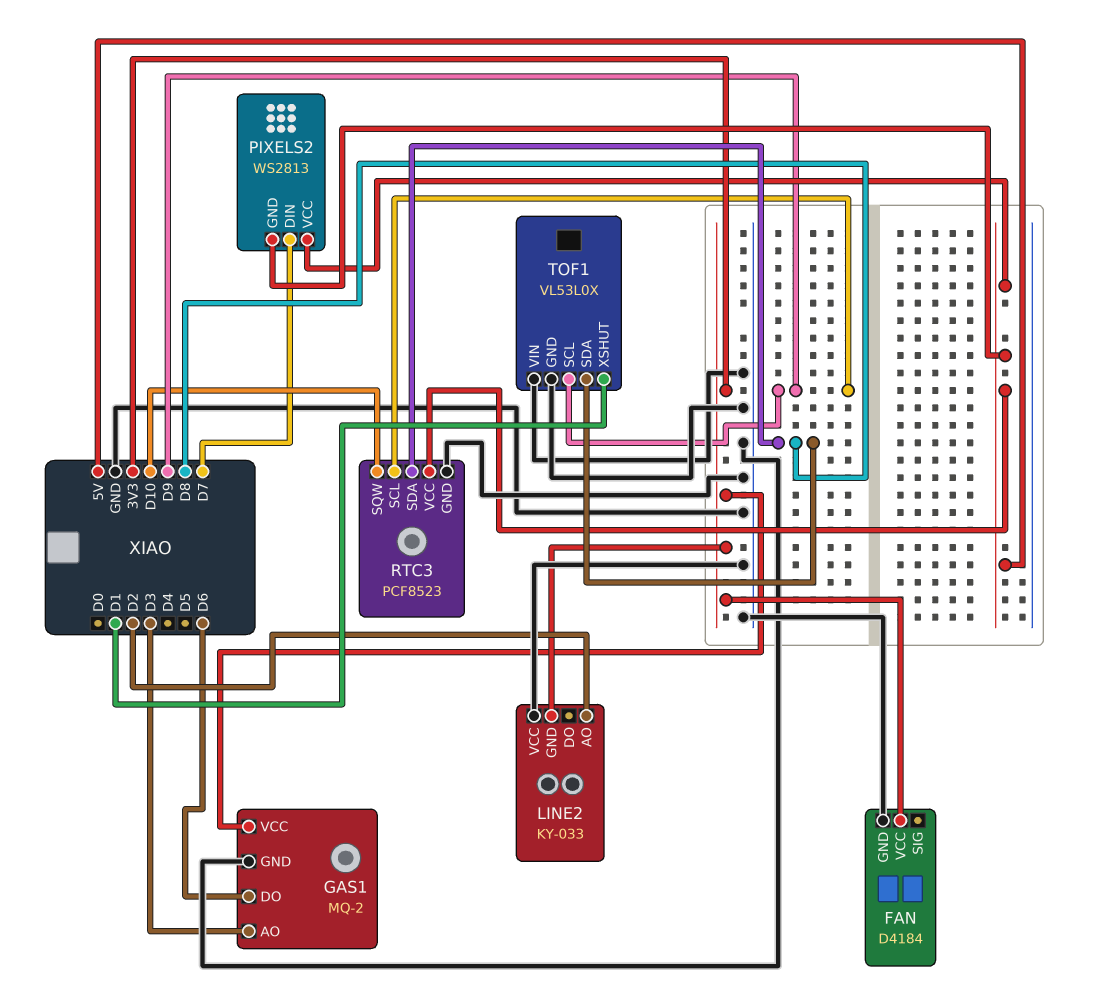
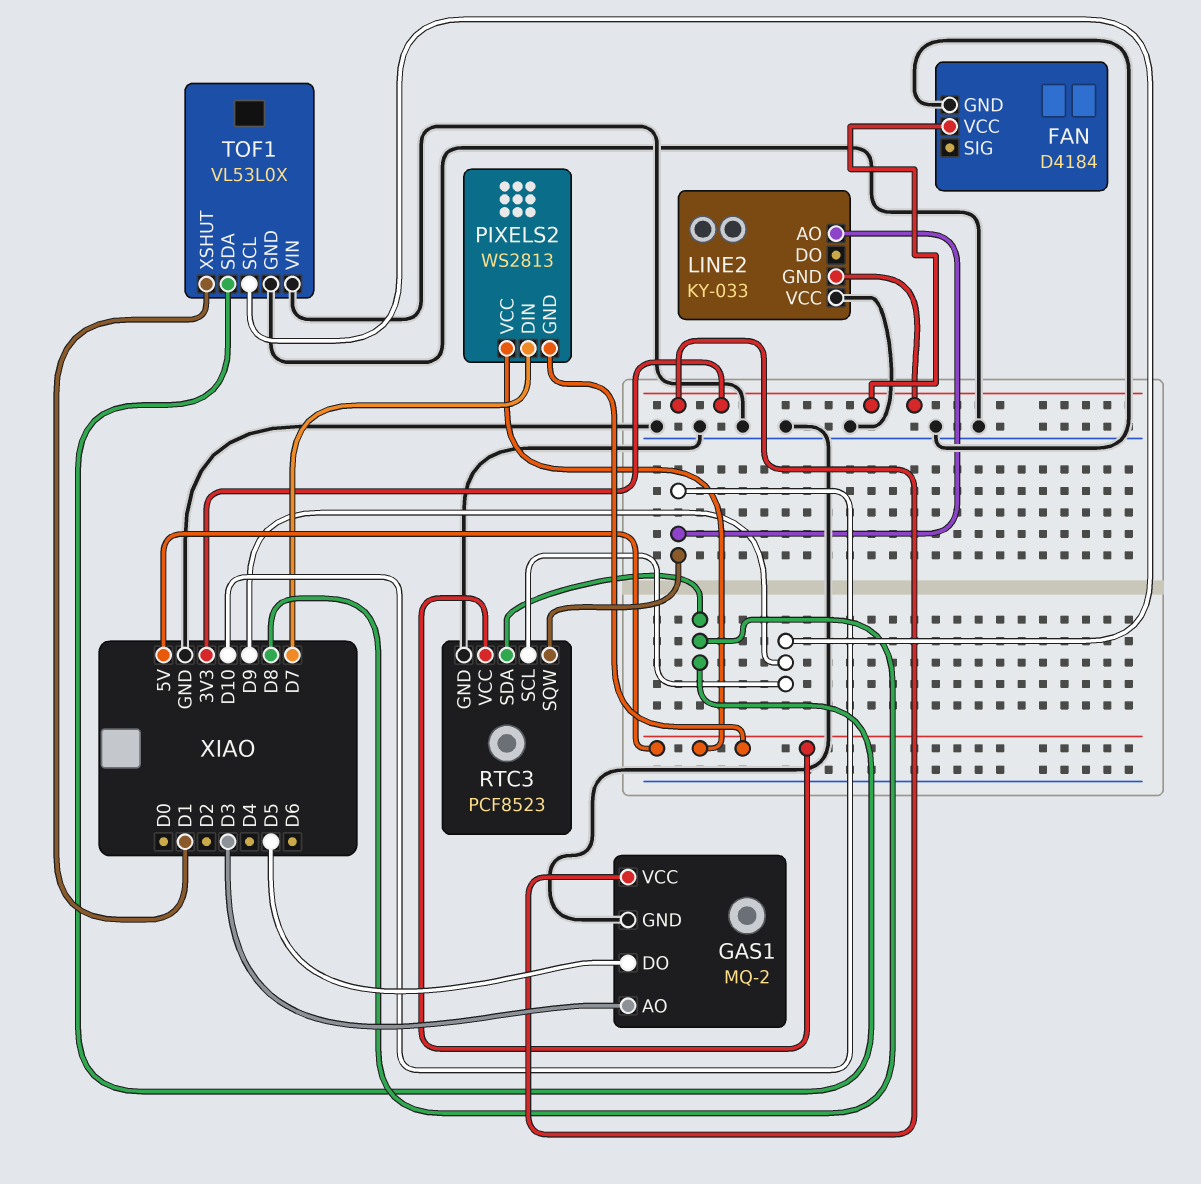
GAS1 pin DO: D6 -> D5
LINE2 pin AO: D2 -> D10

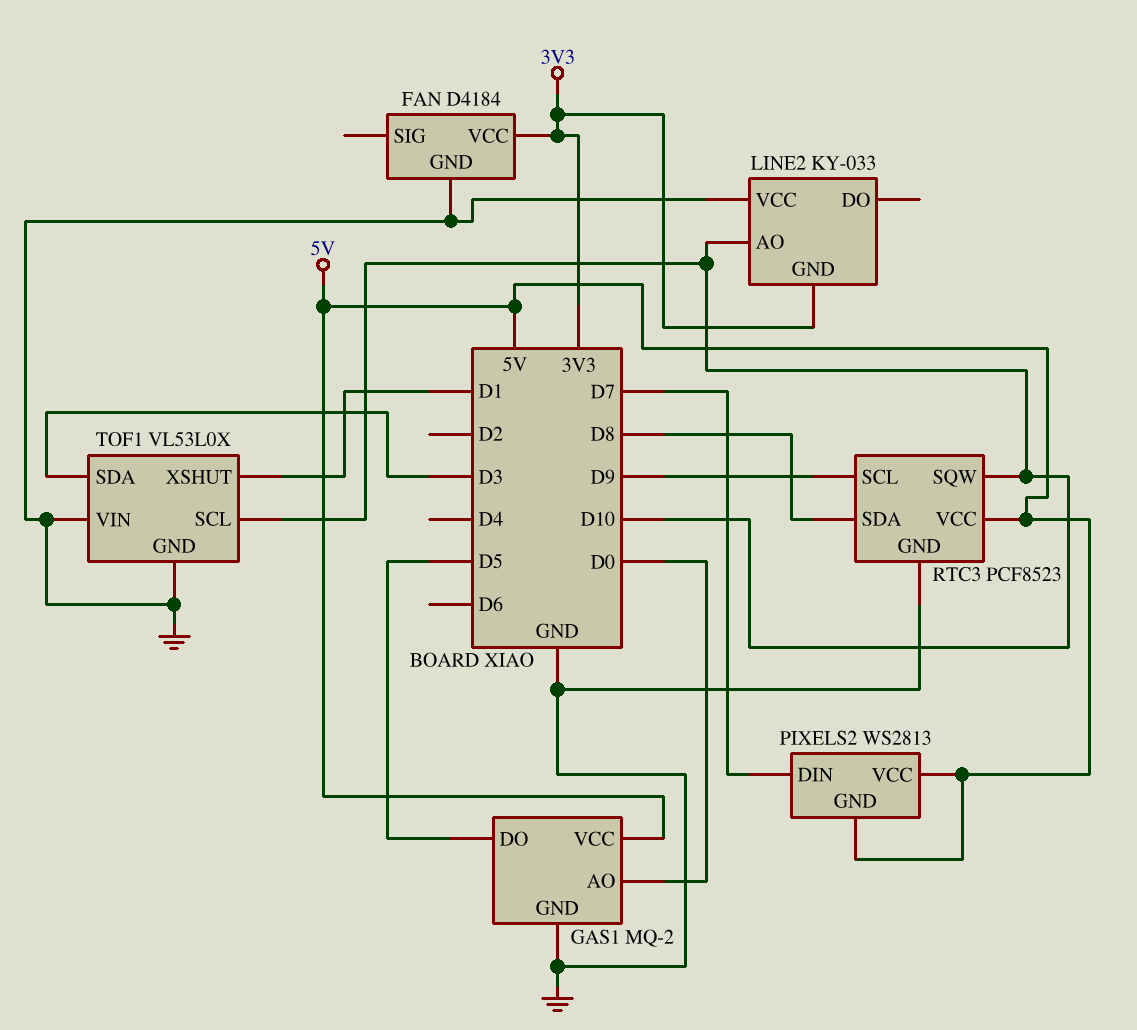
GAS1 pin AO: D3 -> D0
GAS1 pin VCC: 3V3 -> 5V
TOF1 pin SCL: D9 -> D10
TOF1 pin SDA: D8 -> D3

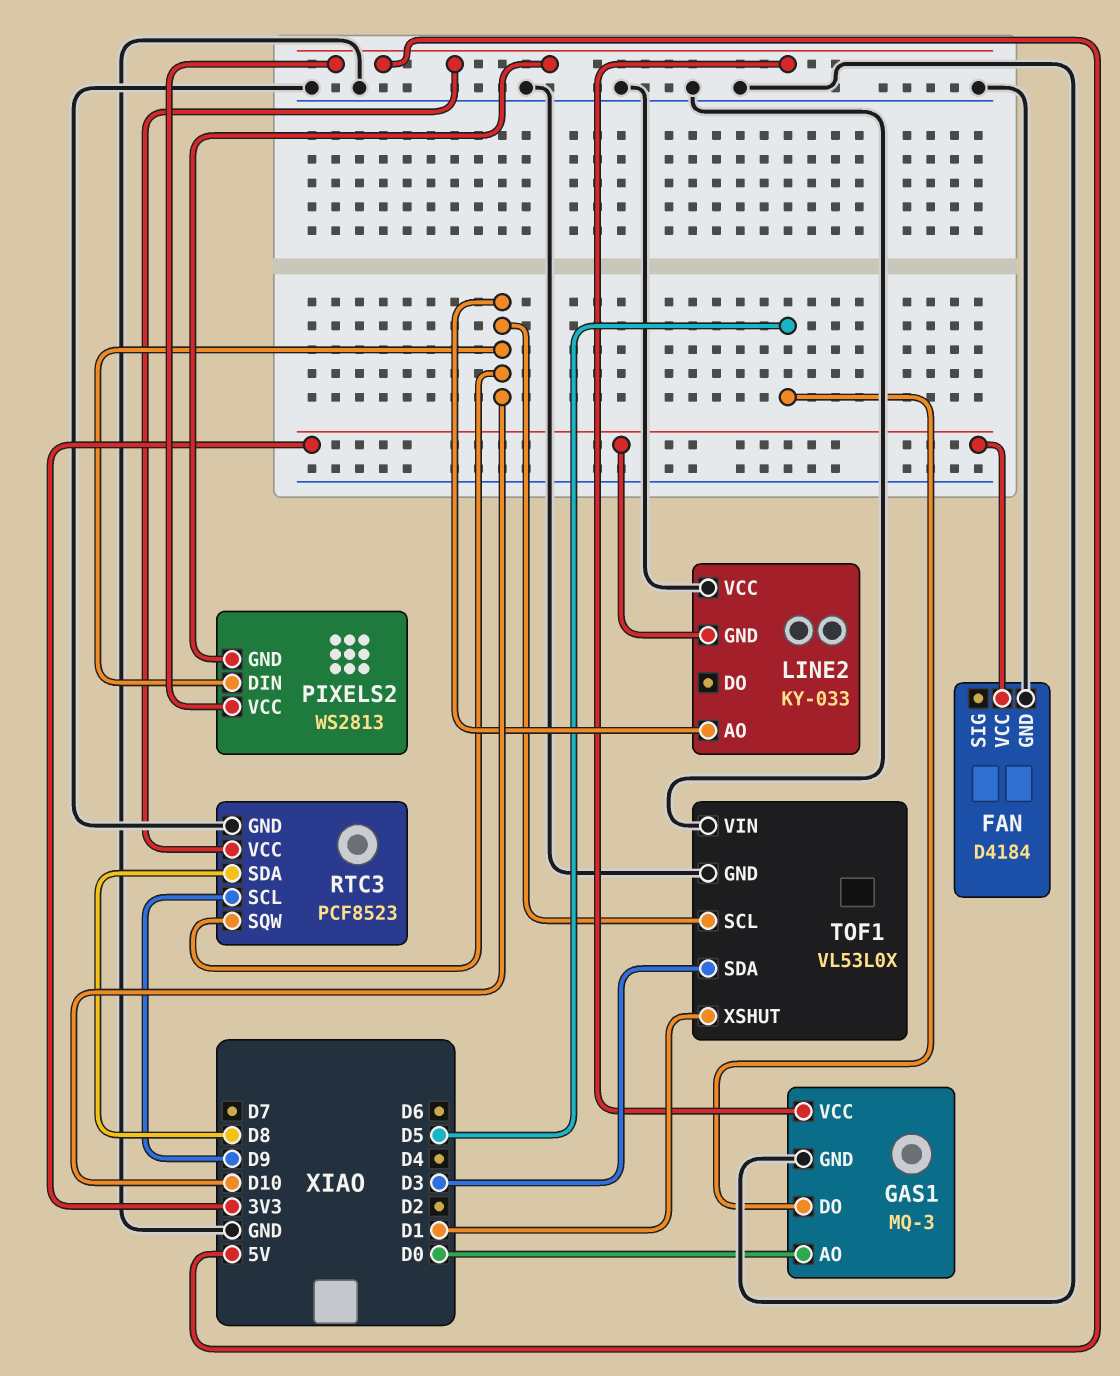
GAS1: MQ-2 -> MQ-3
PIXELS2 pin DIN: D7 -> D10

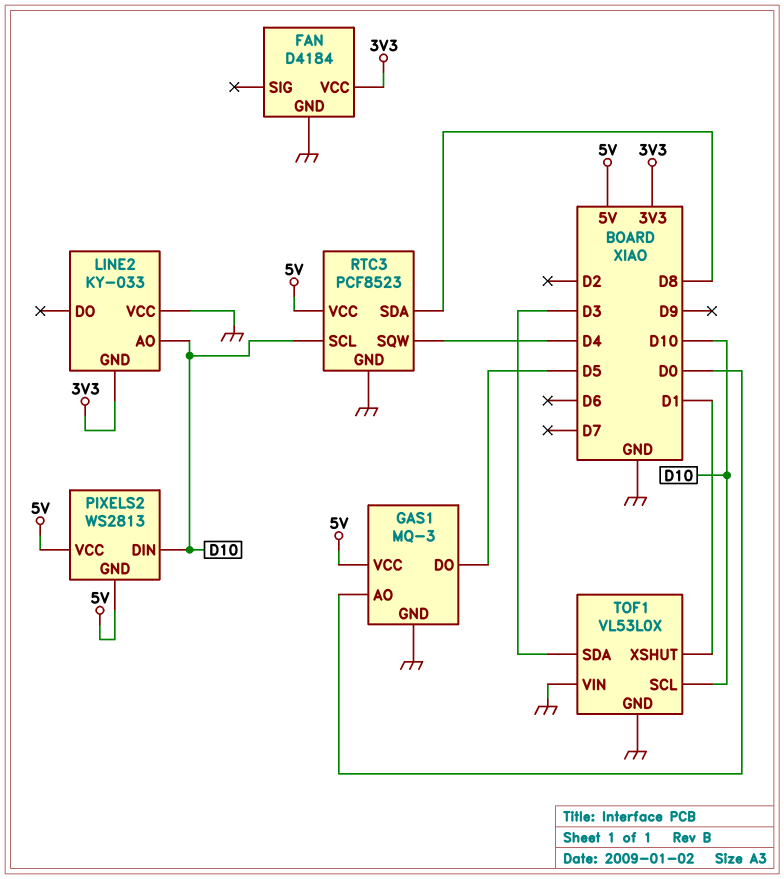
RTC3 pin SCL: D9 -> D10
RTC3 pin SQW: D10 -> D4

